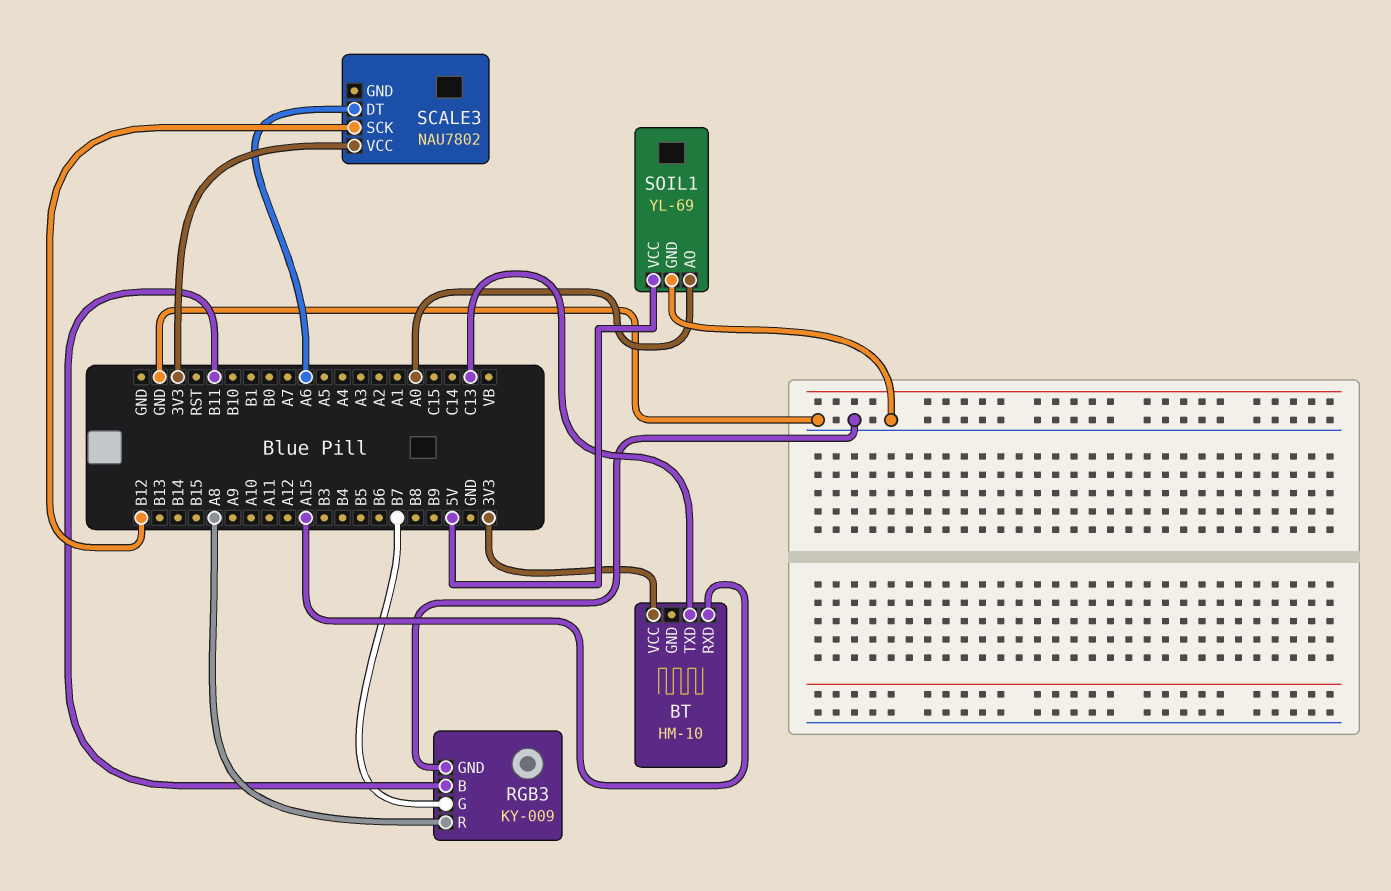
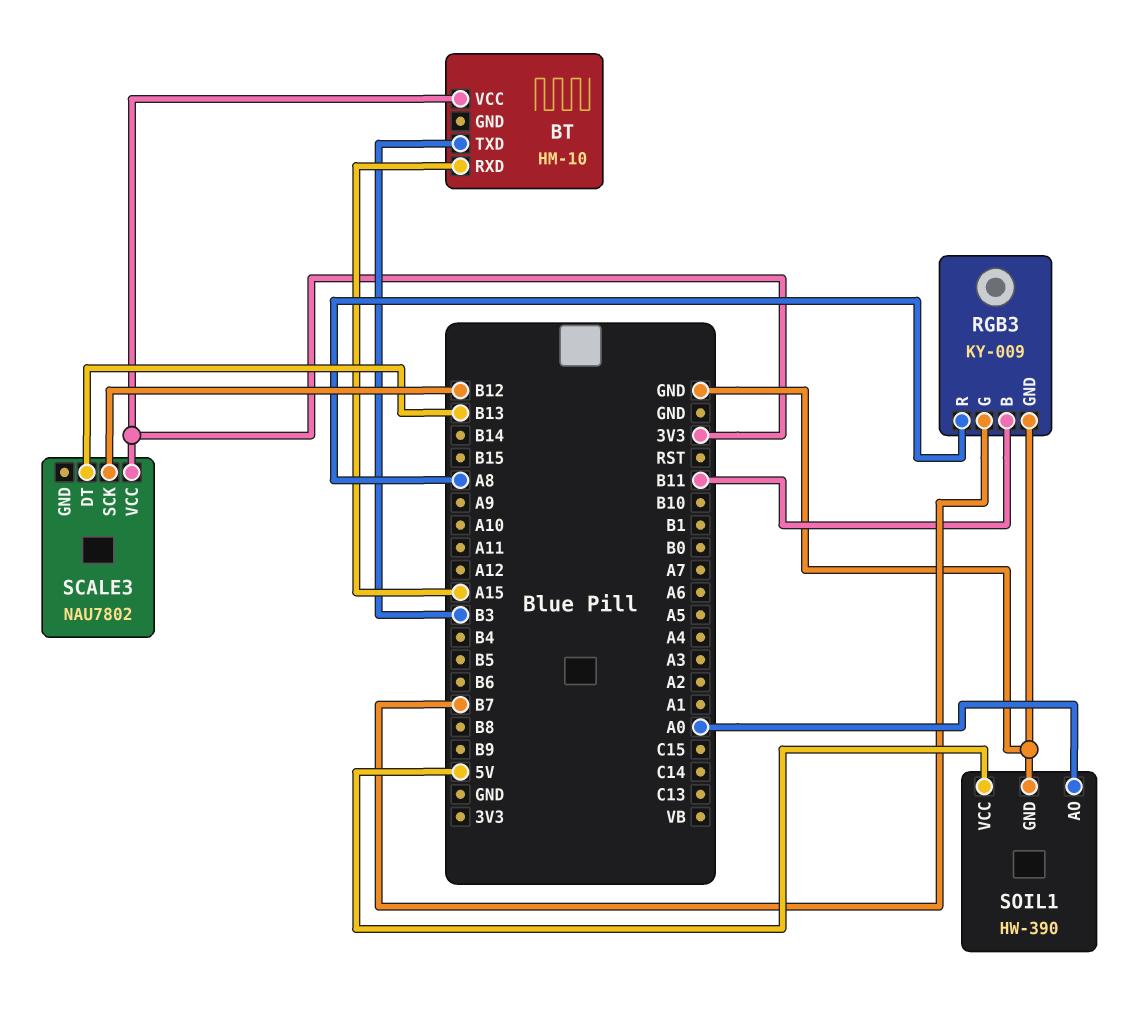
BT pin TXD: C13 -> B3
SCALE3 pin DT: A6 -> B13
SOIL1: YL-69 -> HW-390

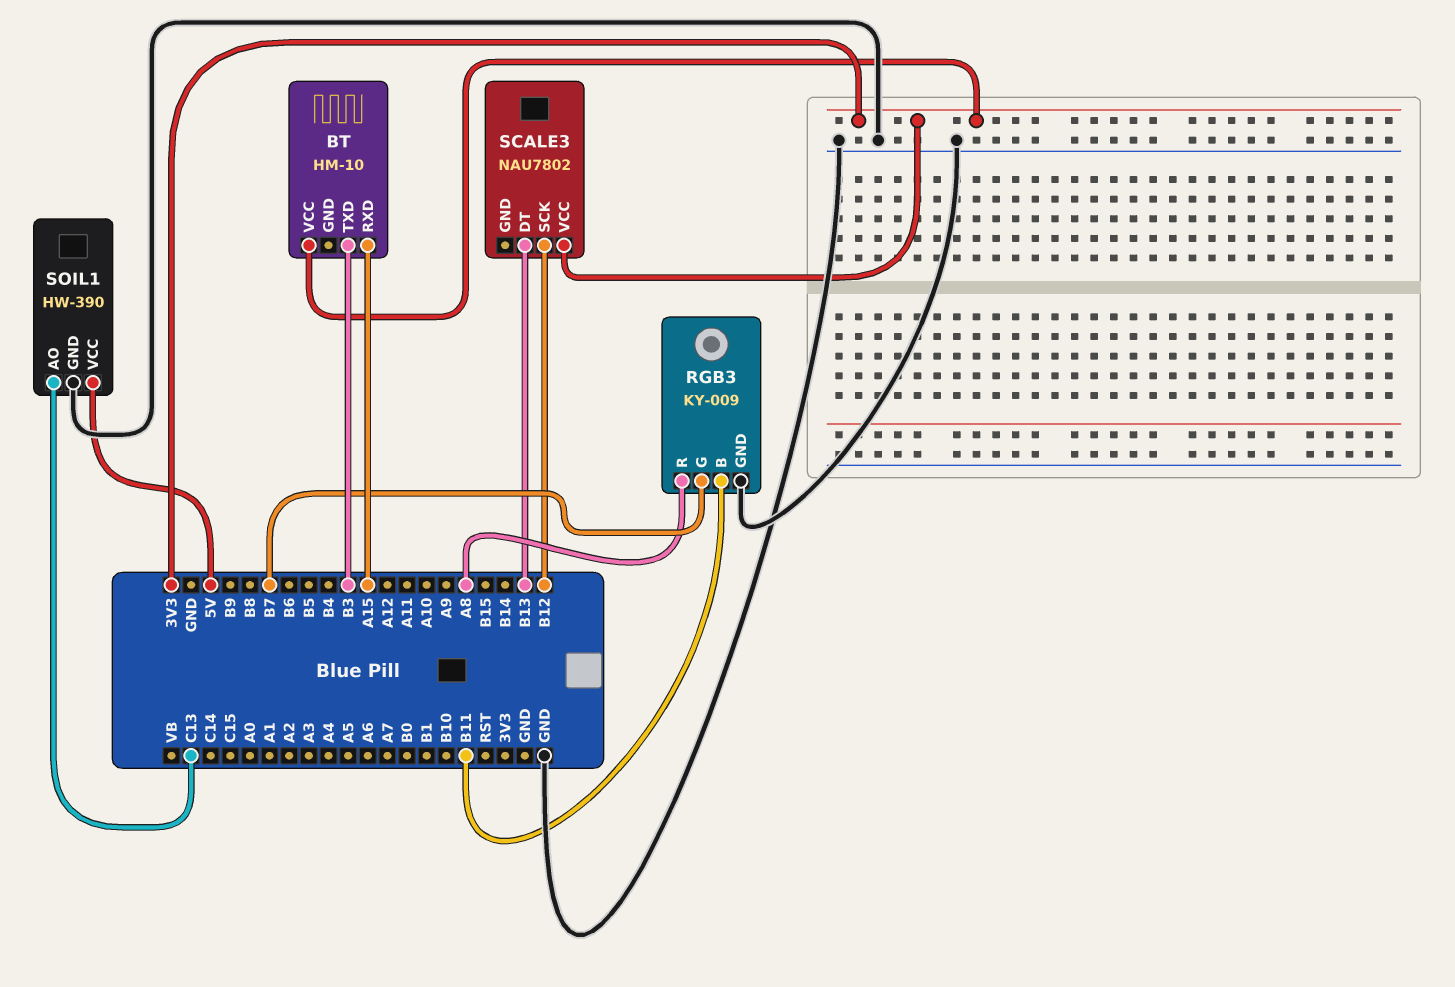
SOIL1 pin AO: A0 -> C13

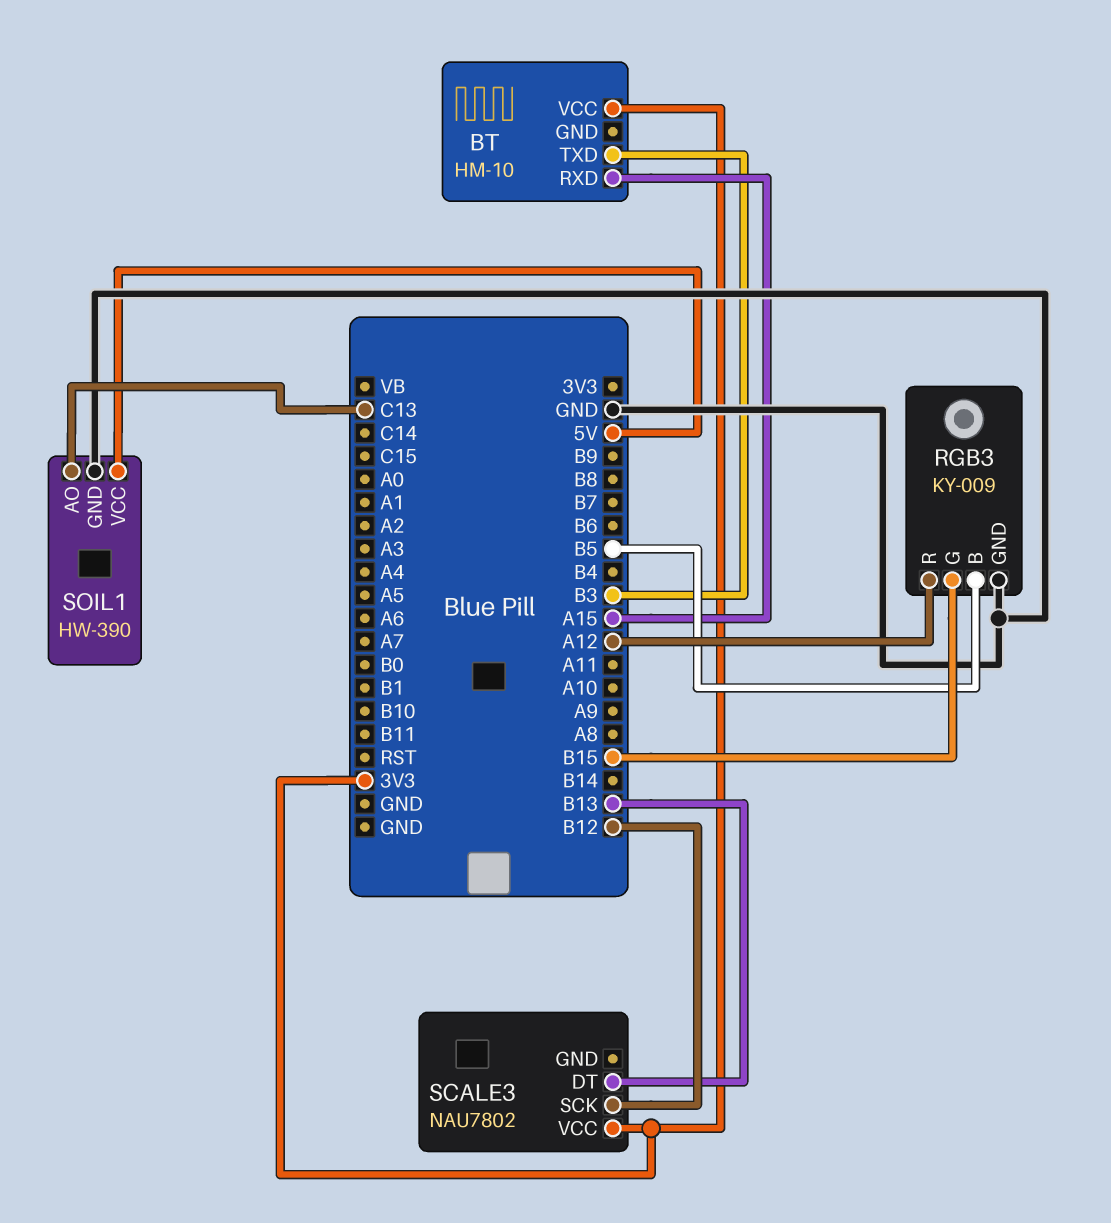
RGB3 pin B: B11 -> B5
RGB3 pin G: B7 -> B15
RGB3 pin R: A8 -> A12

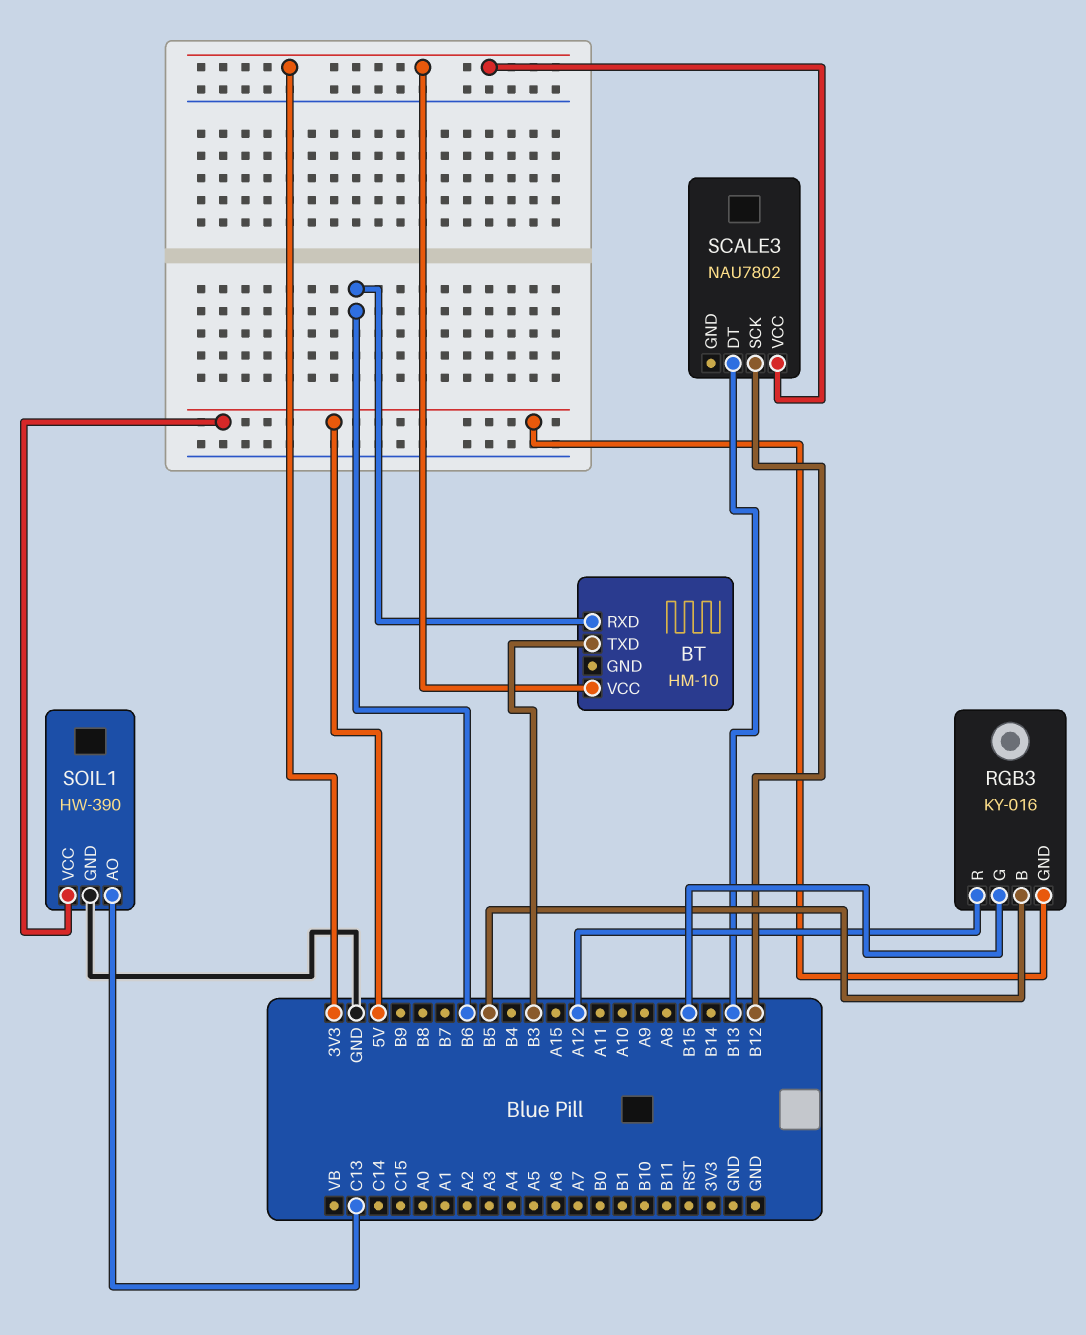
BT pin RXD: A15 -> B6
RGB3: KY-009 -> KY-016
RGB3 pin GND: GND -> 5V

